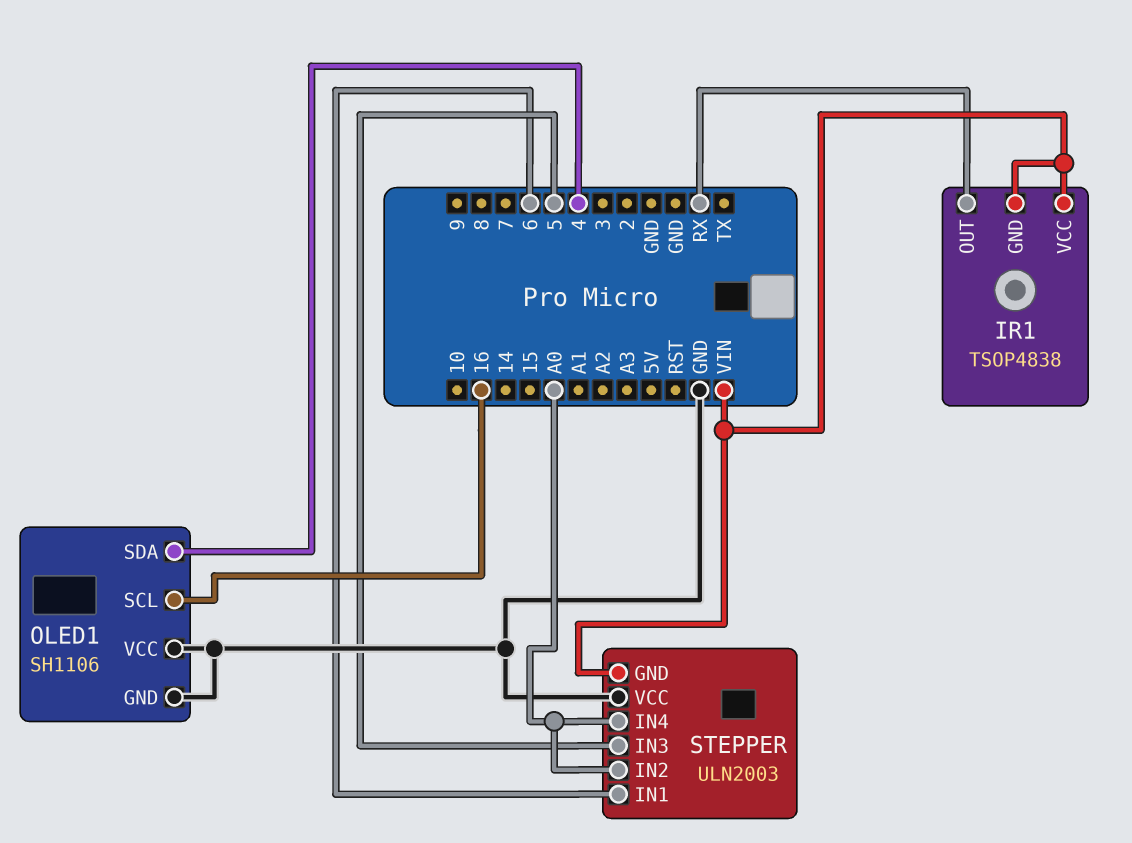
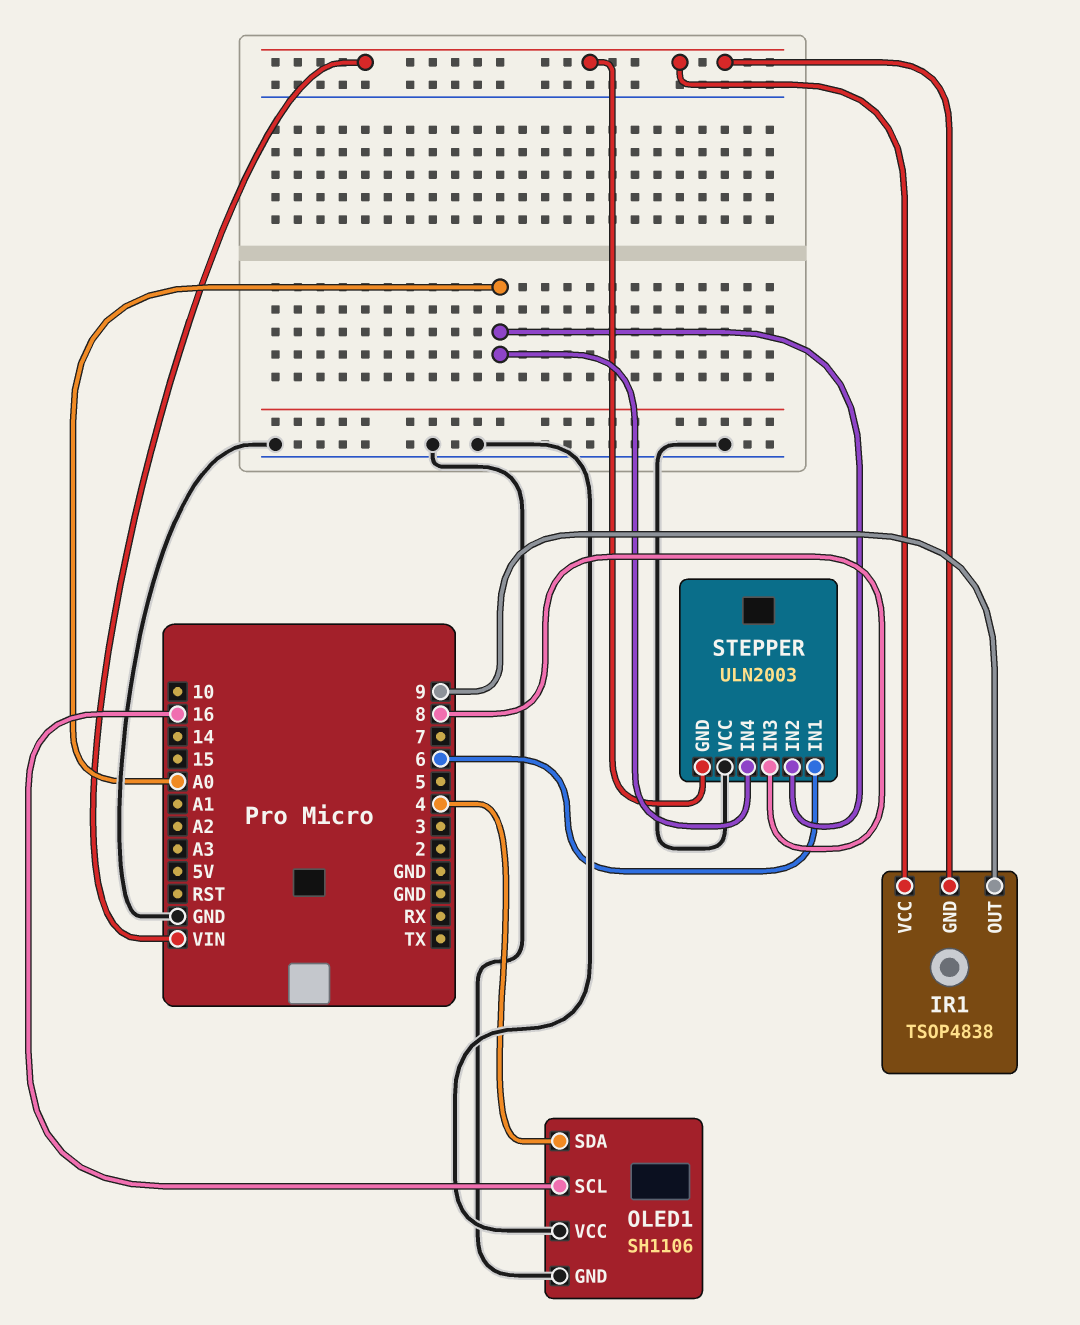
IR1 pin OUT: RX -> 9
STEPPER pin IN3: 5 -> 8

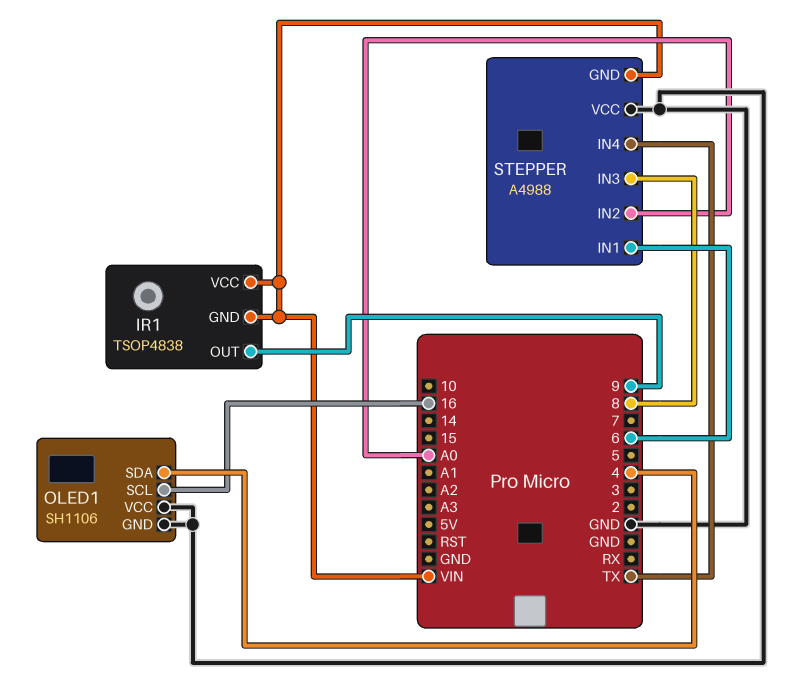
STEPPER: ULN2003 -> A4988
STEPPER pin IN4: A0 -> TX

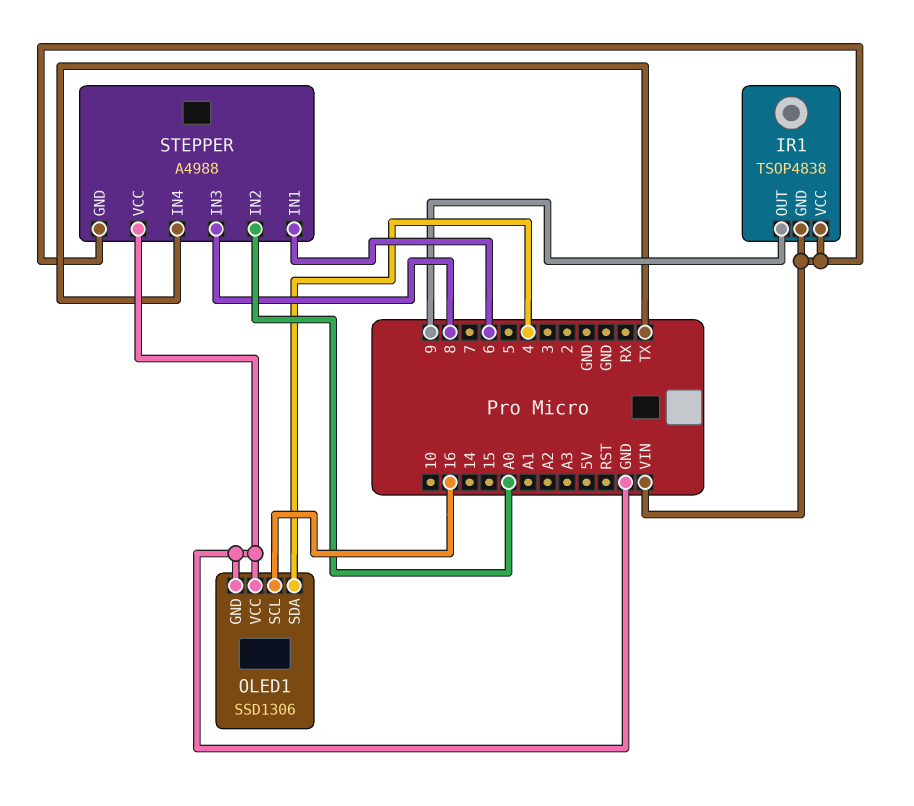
OLED1: SH1106 -> SSD1306

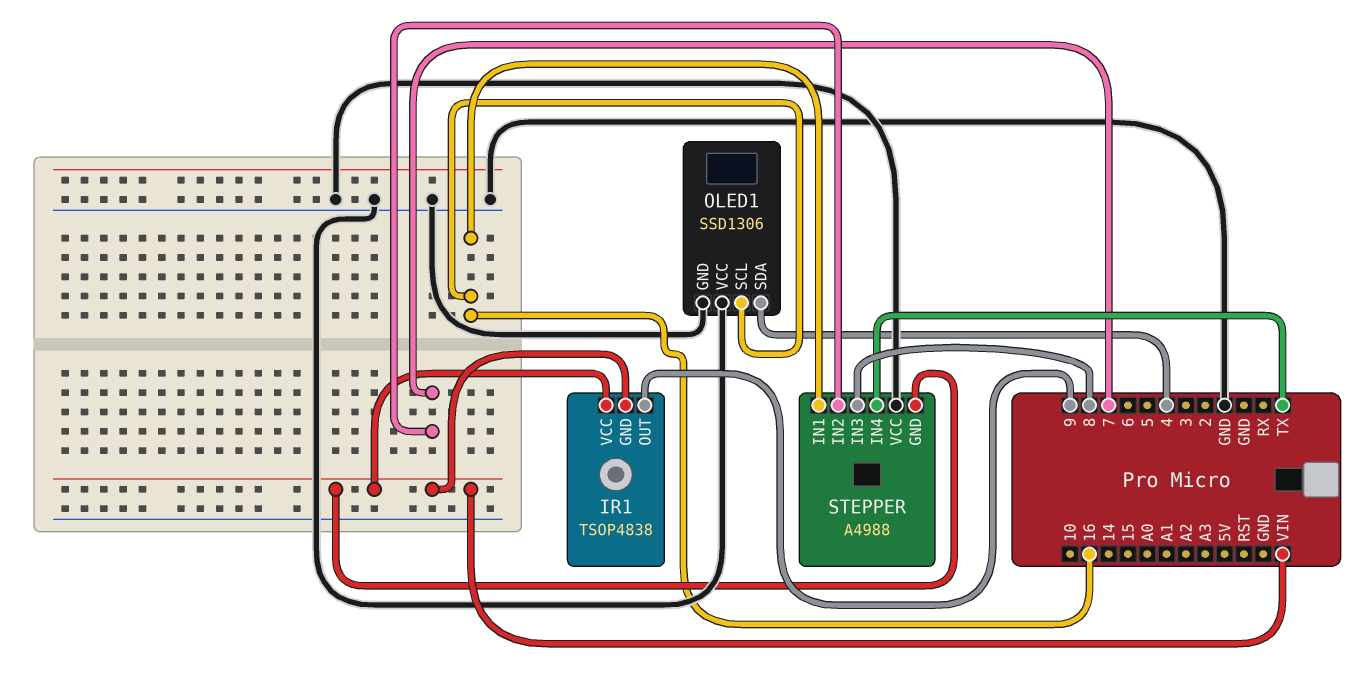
STEPPER pin IN1: 6 -> 16
STEPPER pin IN2: A0 -> 7

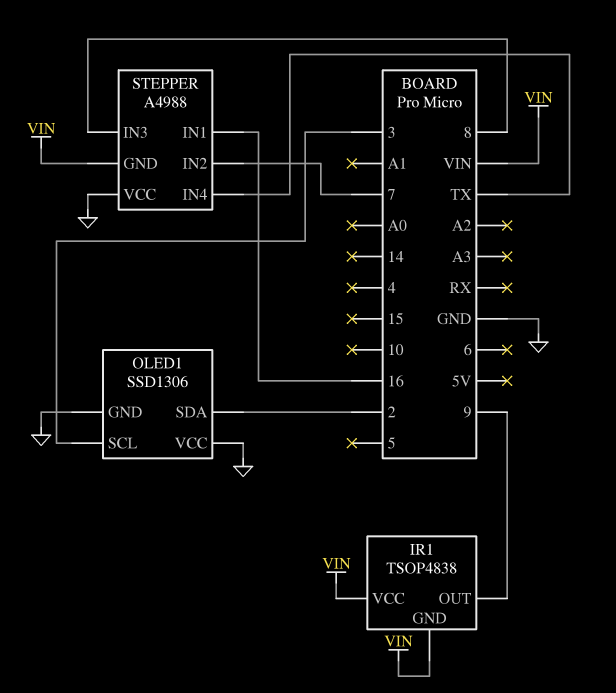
OLED1 pin SCL: 16 -> 3
OLED1 pin SDA: 4 -> 2

